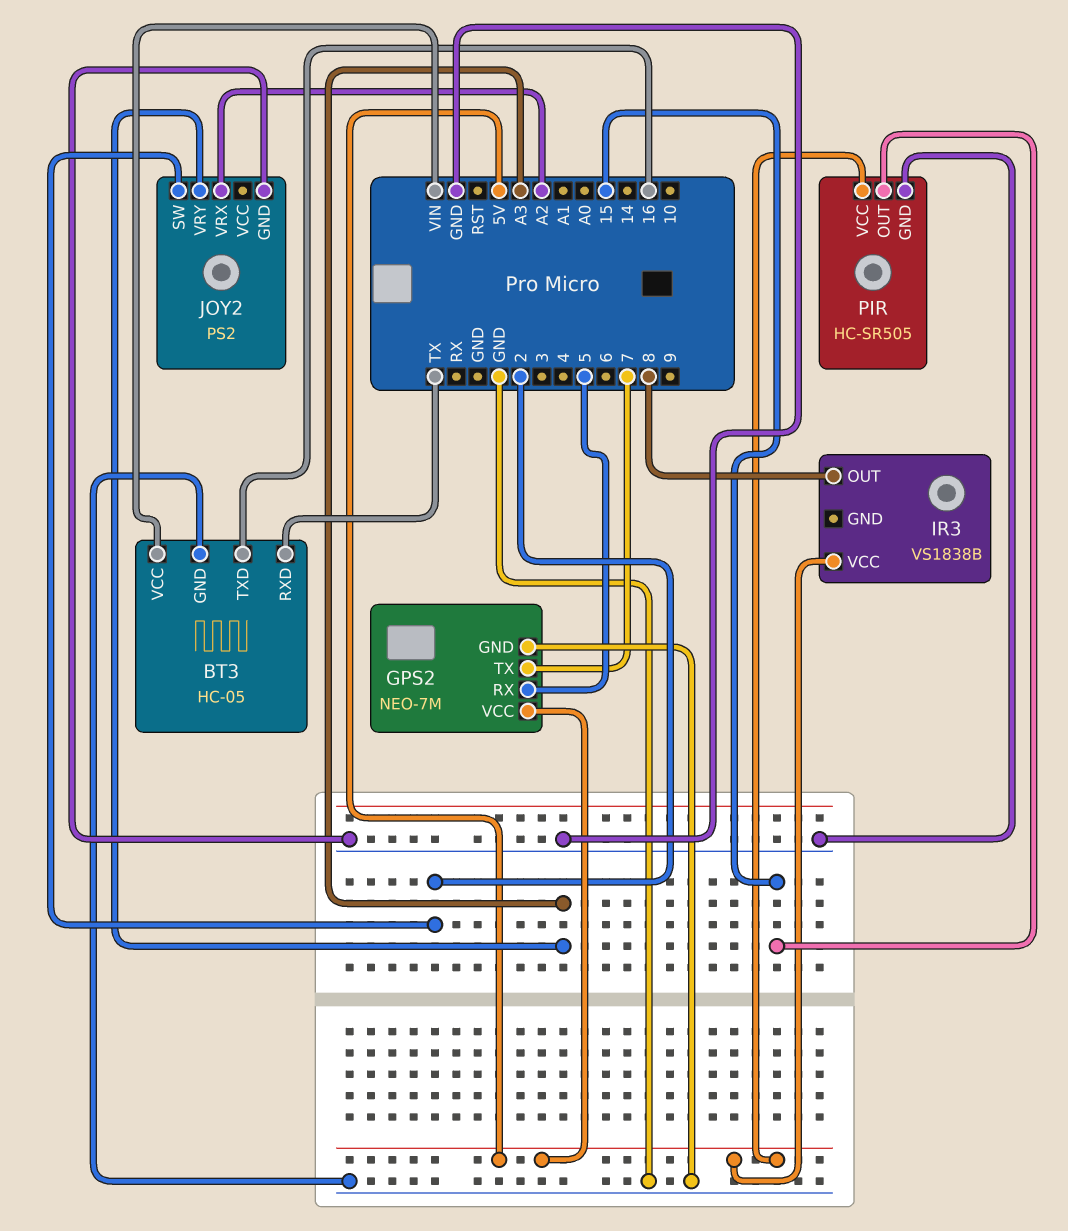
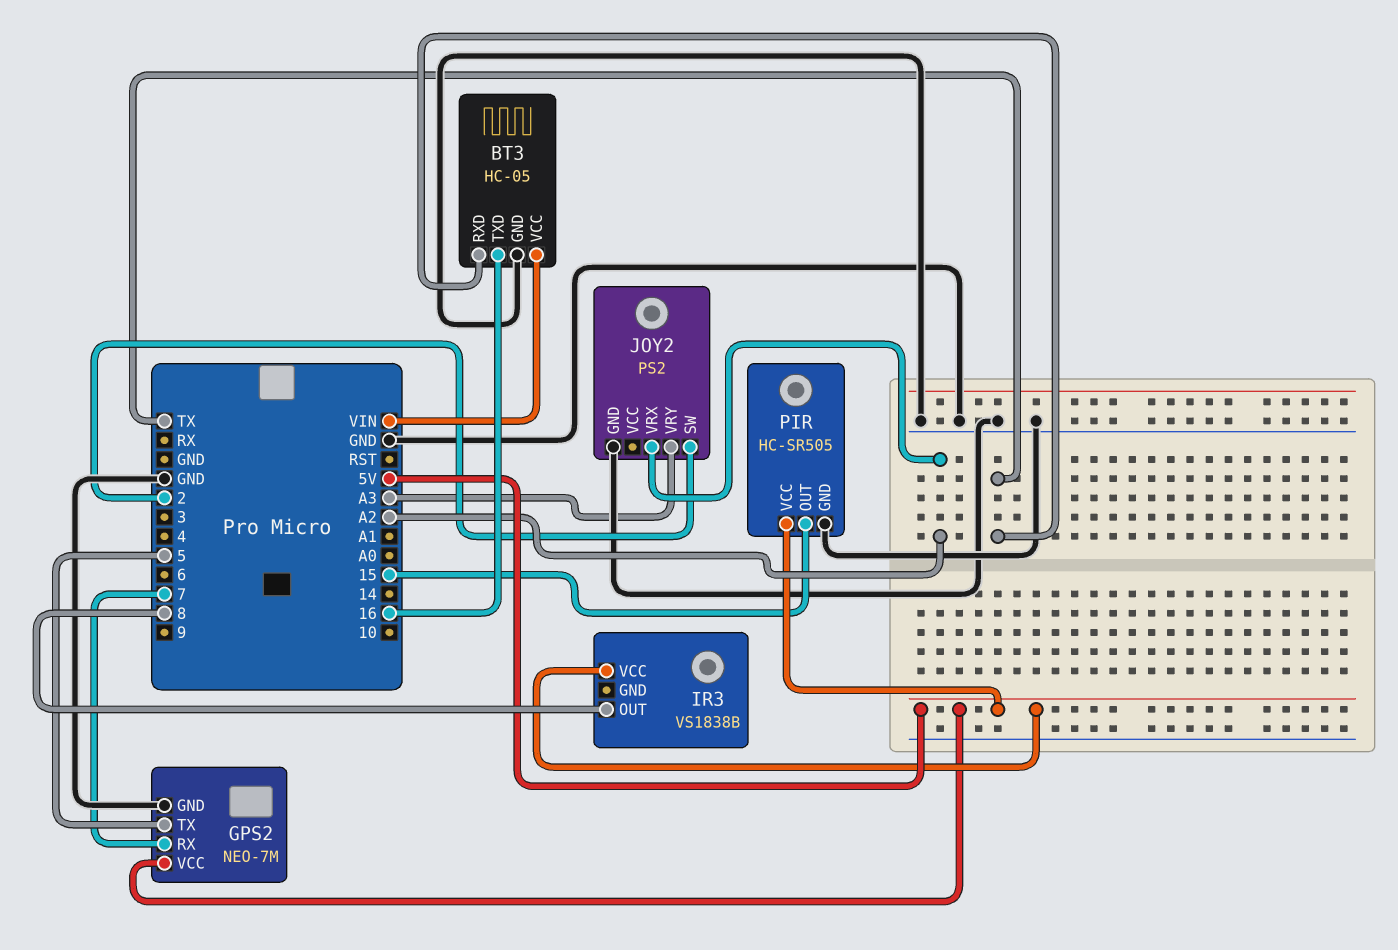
GPS2 pin RX: 5 -> 7
GPS2 pin TX: 7 -> 5

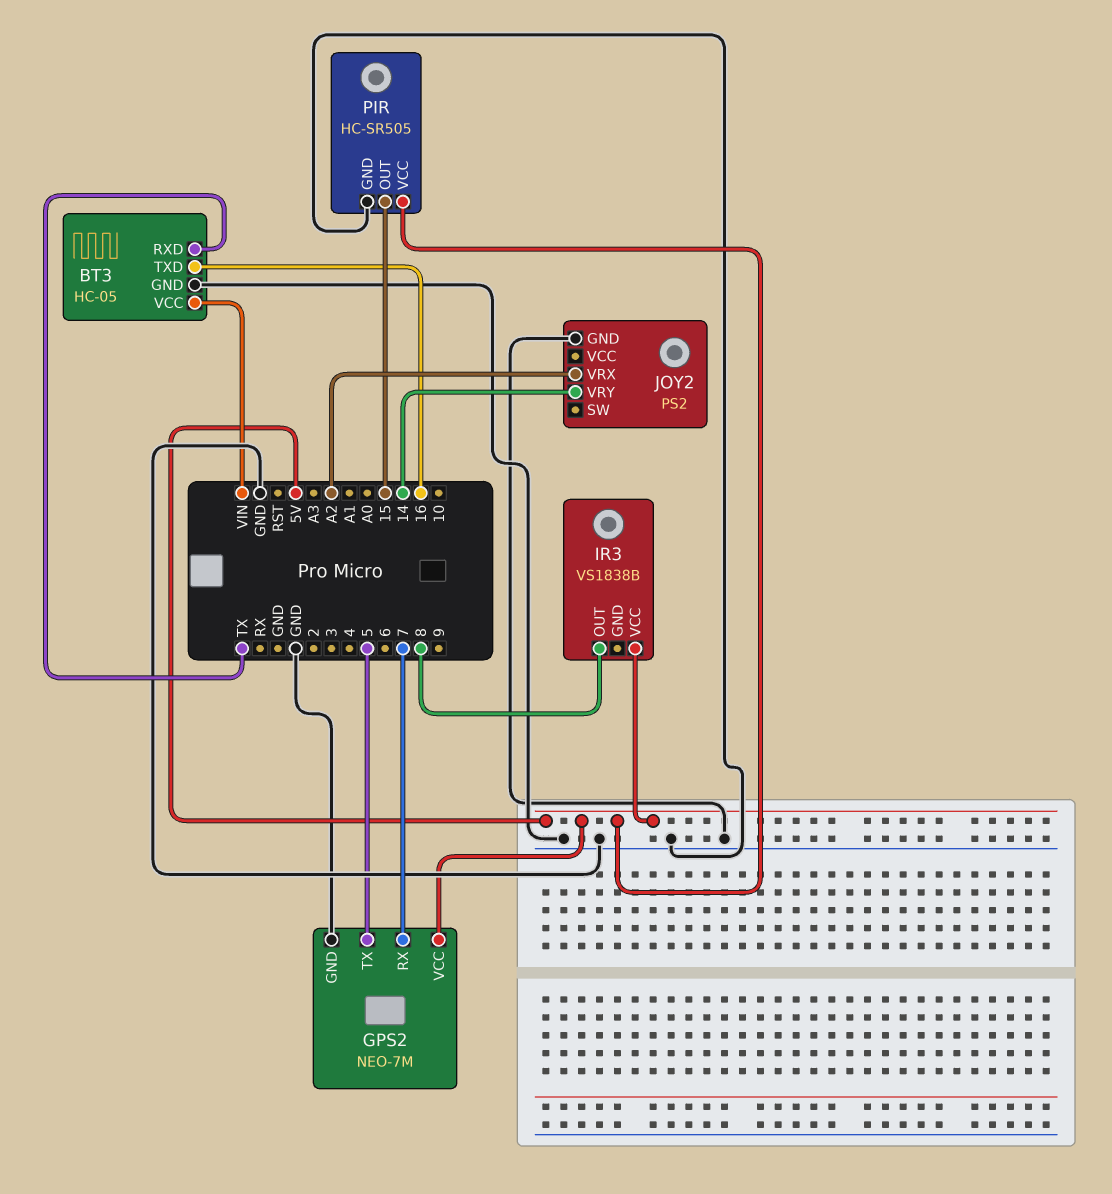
JOY2 pin SW: 2 -> none
JOY2 pin VRY: A3 -> 14

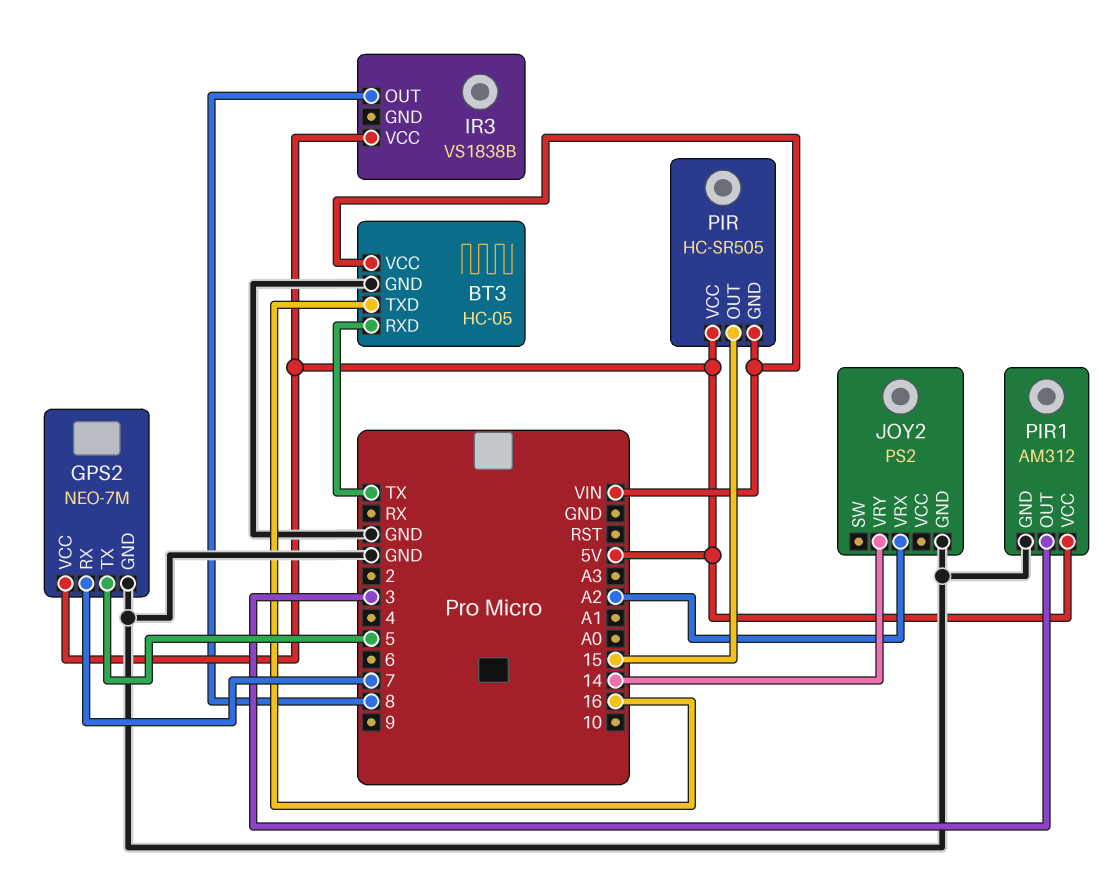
PIR pin GND: GND -> VIN
PIR1: none -> AM312
PIR1 pin GND: none -> GND
PIR1 pin OUT: none -> 3
PIR1 pin VCC: none -> 5V

